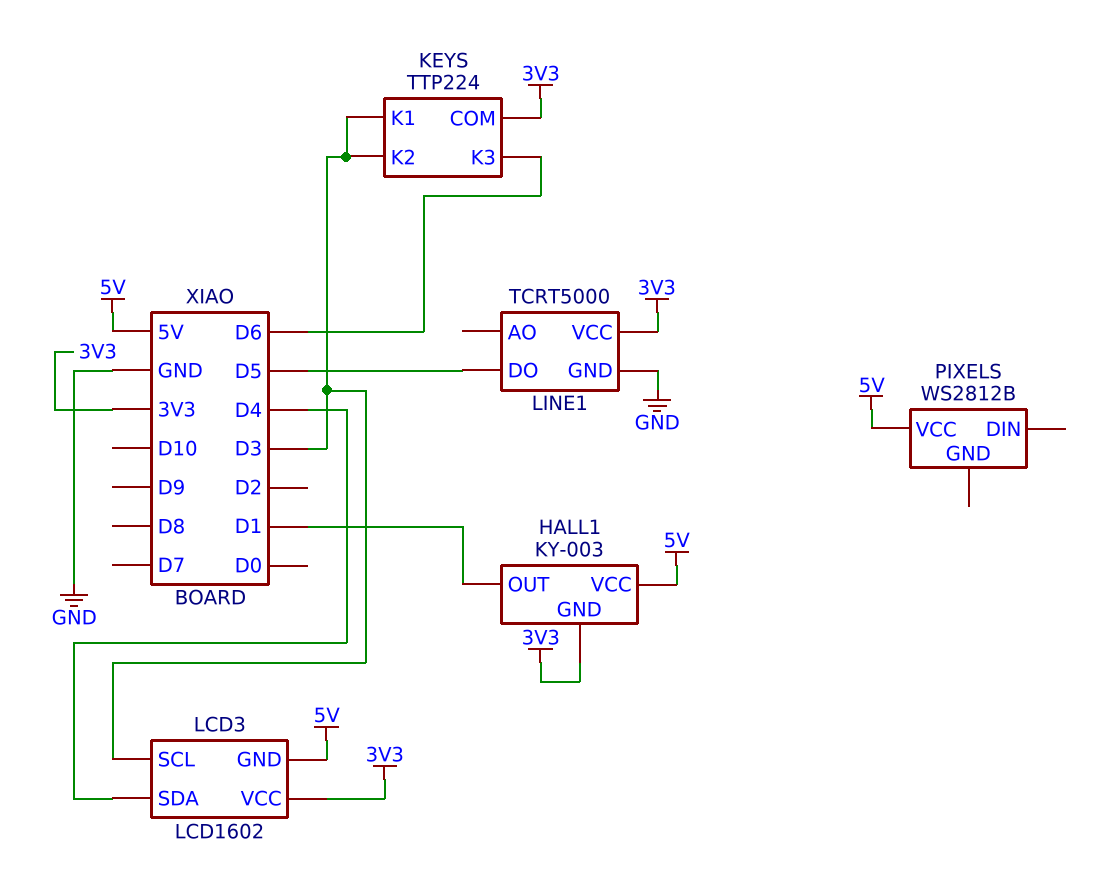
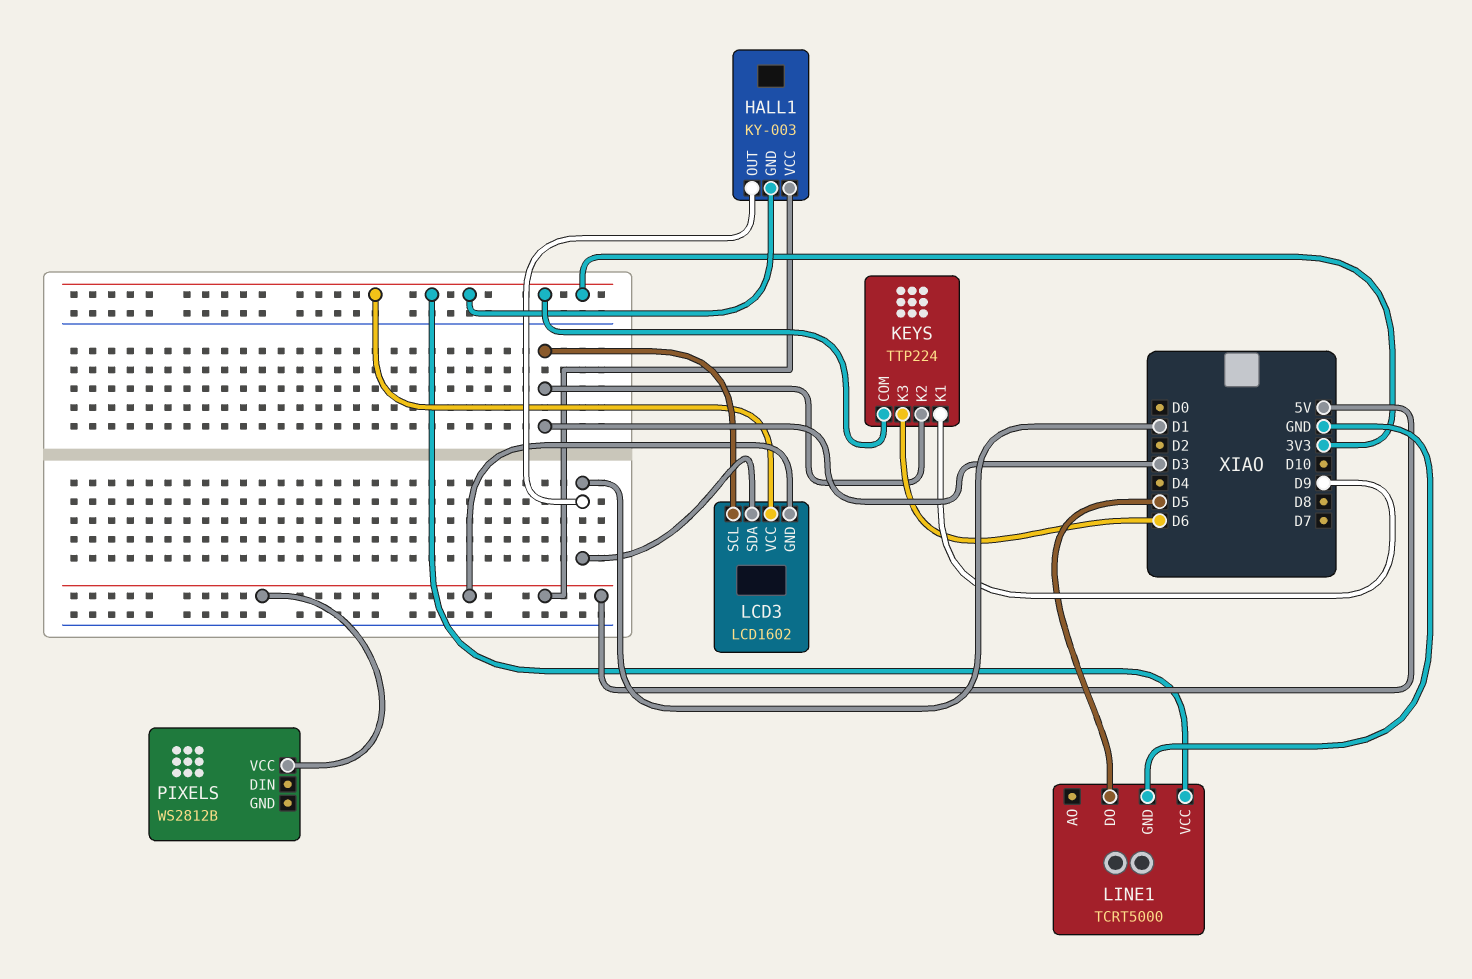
KEYS pin K1: D3 -> D9
LCD3 pin SDA: D4 -> D1

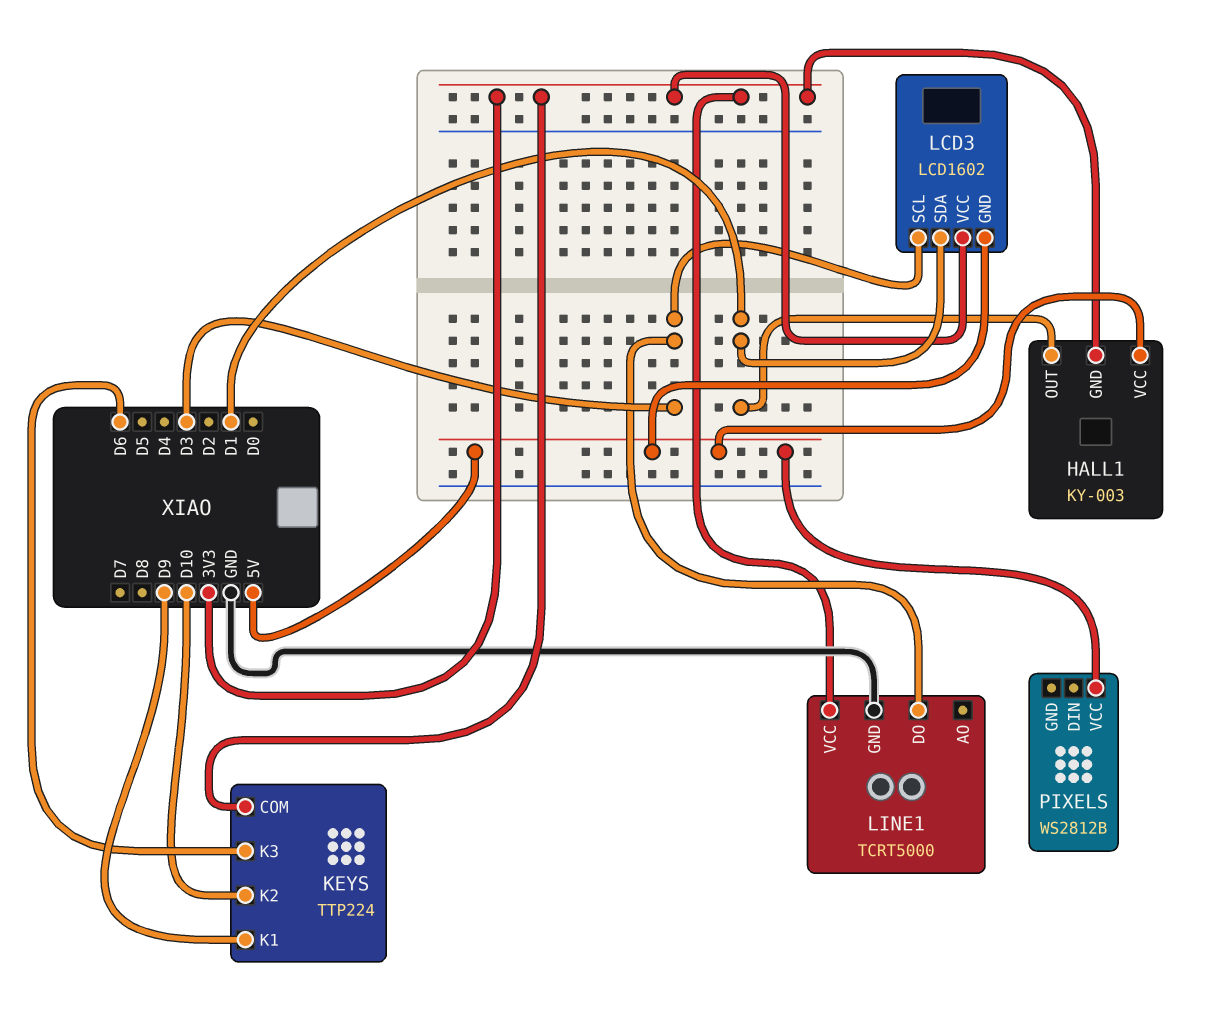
KEYS pin K2: D3 -> D10
LINE1 pin DO: D5 -> D3

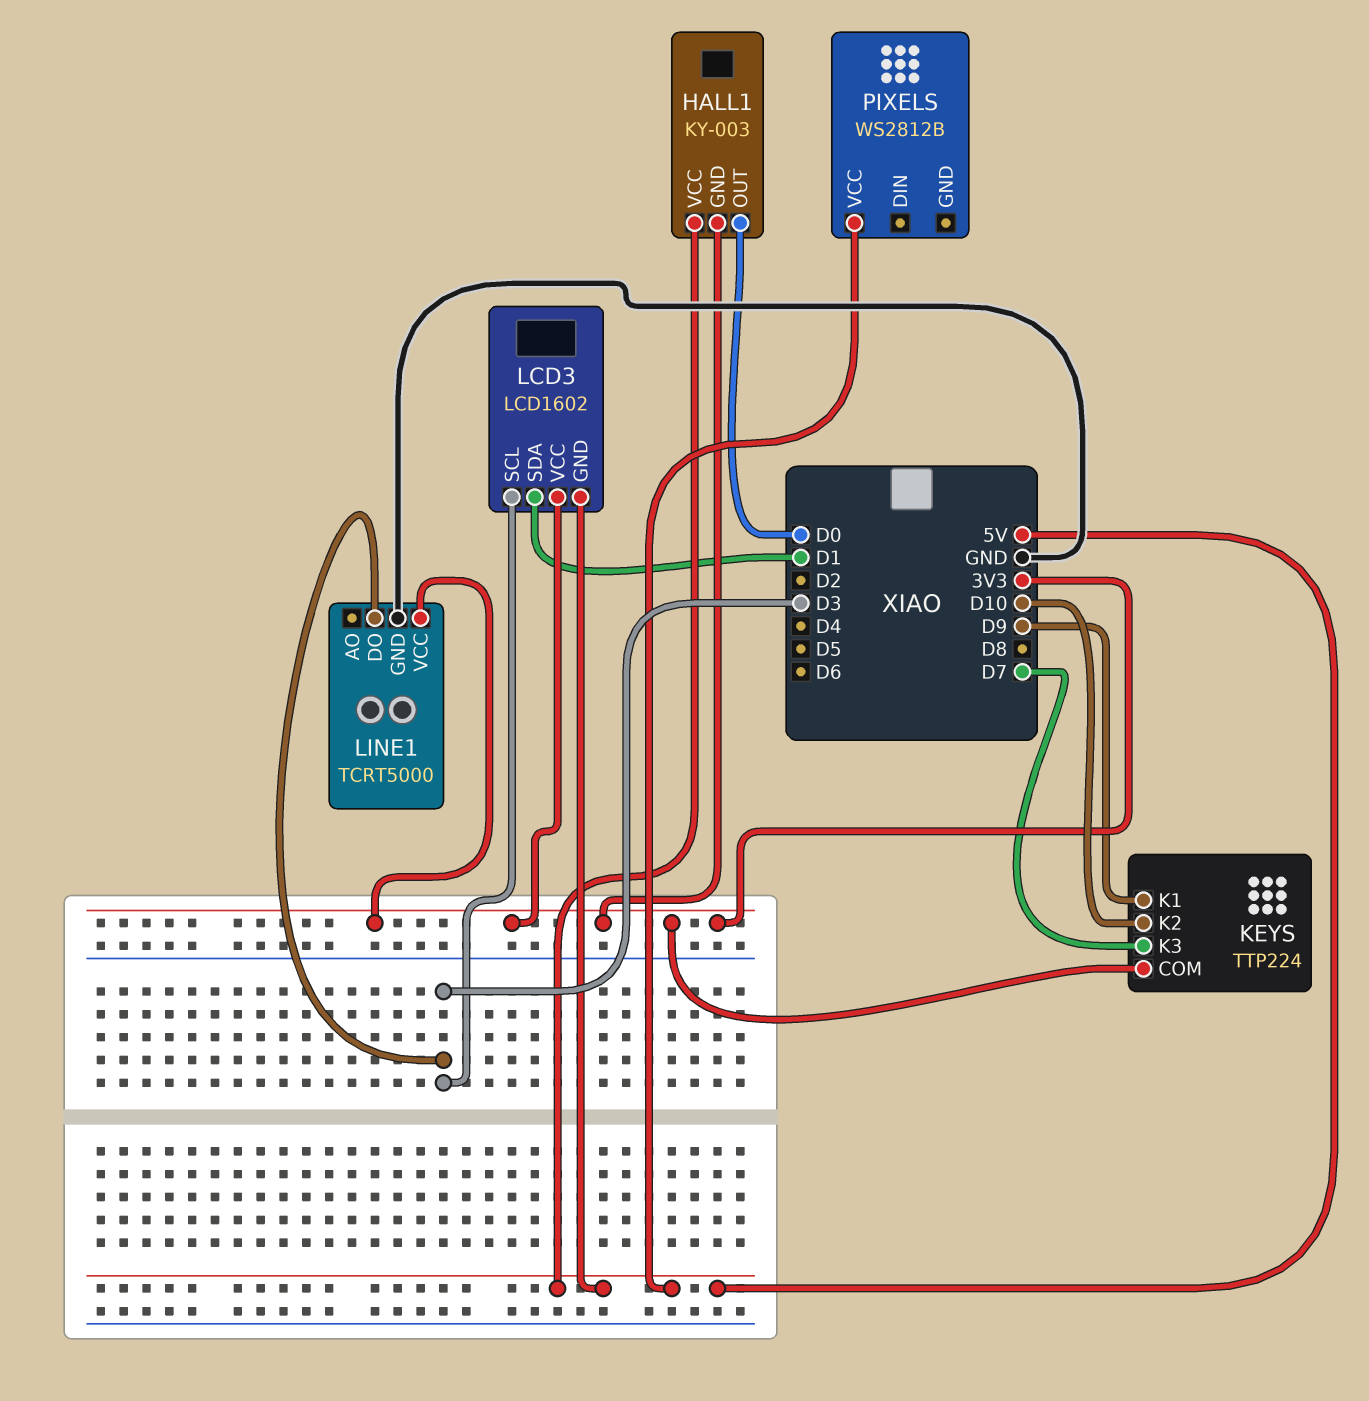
HALL1 pin OUT: D1 -> D0
KEYS pin K3: D6 -> D7

